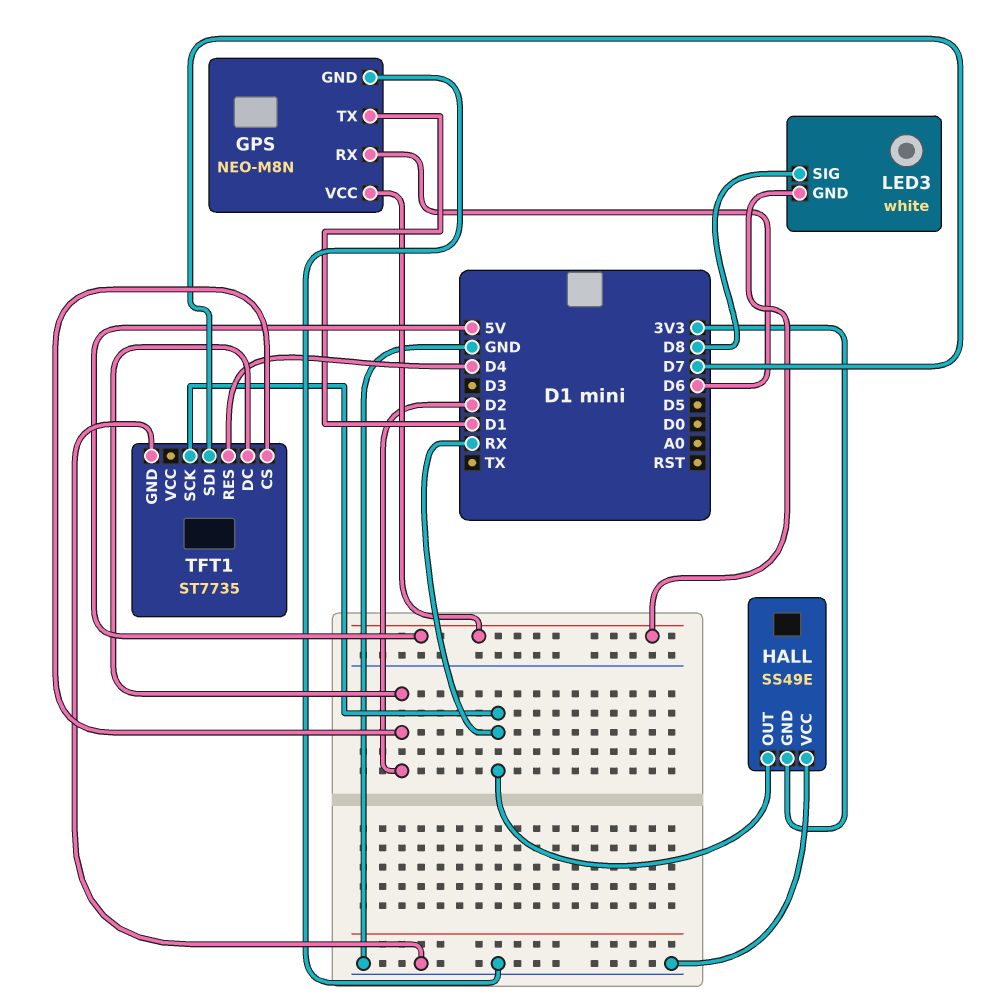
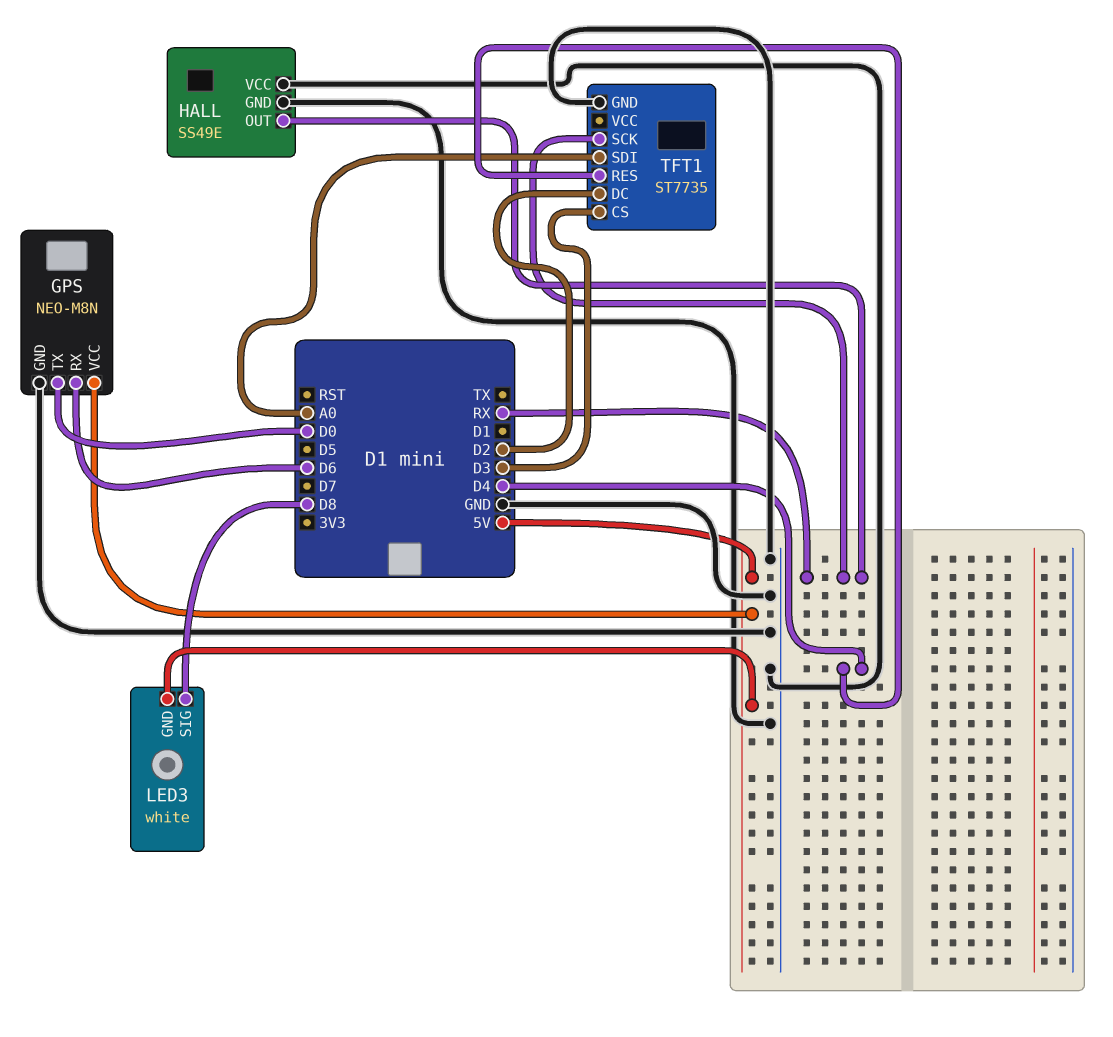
GPS pin TX: D1 -> D0
HALL pin GND: 3V3 -> GND
TFT1 pin CS: D2 -> D3
TFT1 pin SDI: D7 -> A0

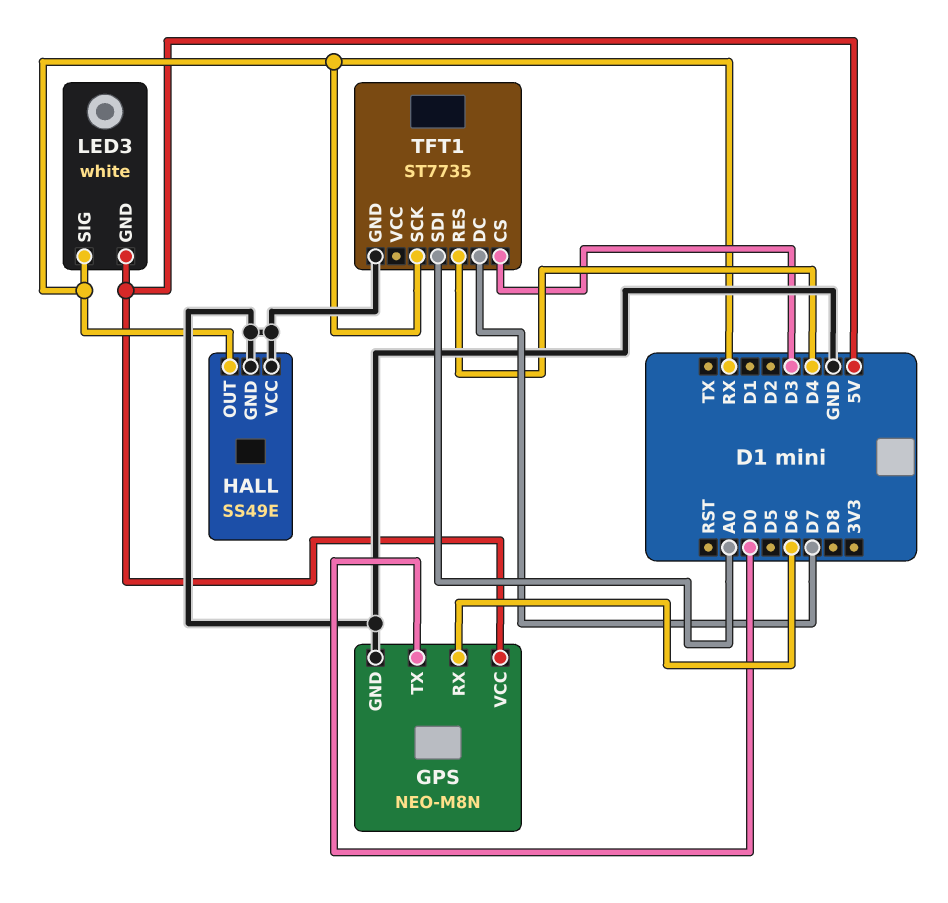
LED3 pin SIG: D8 -> RX
TFT1 pin DC: D2 -> D7

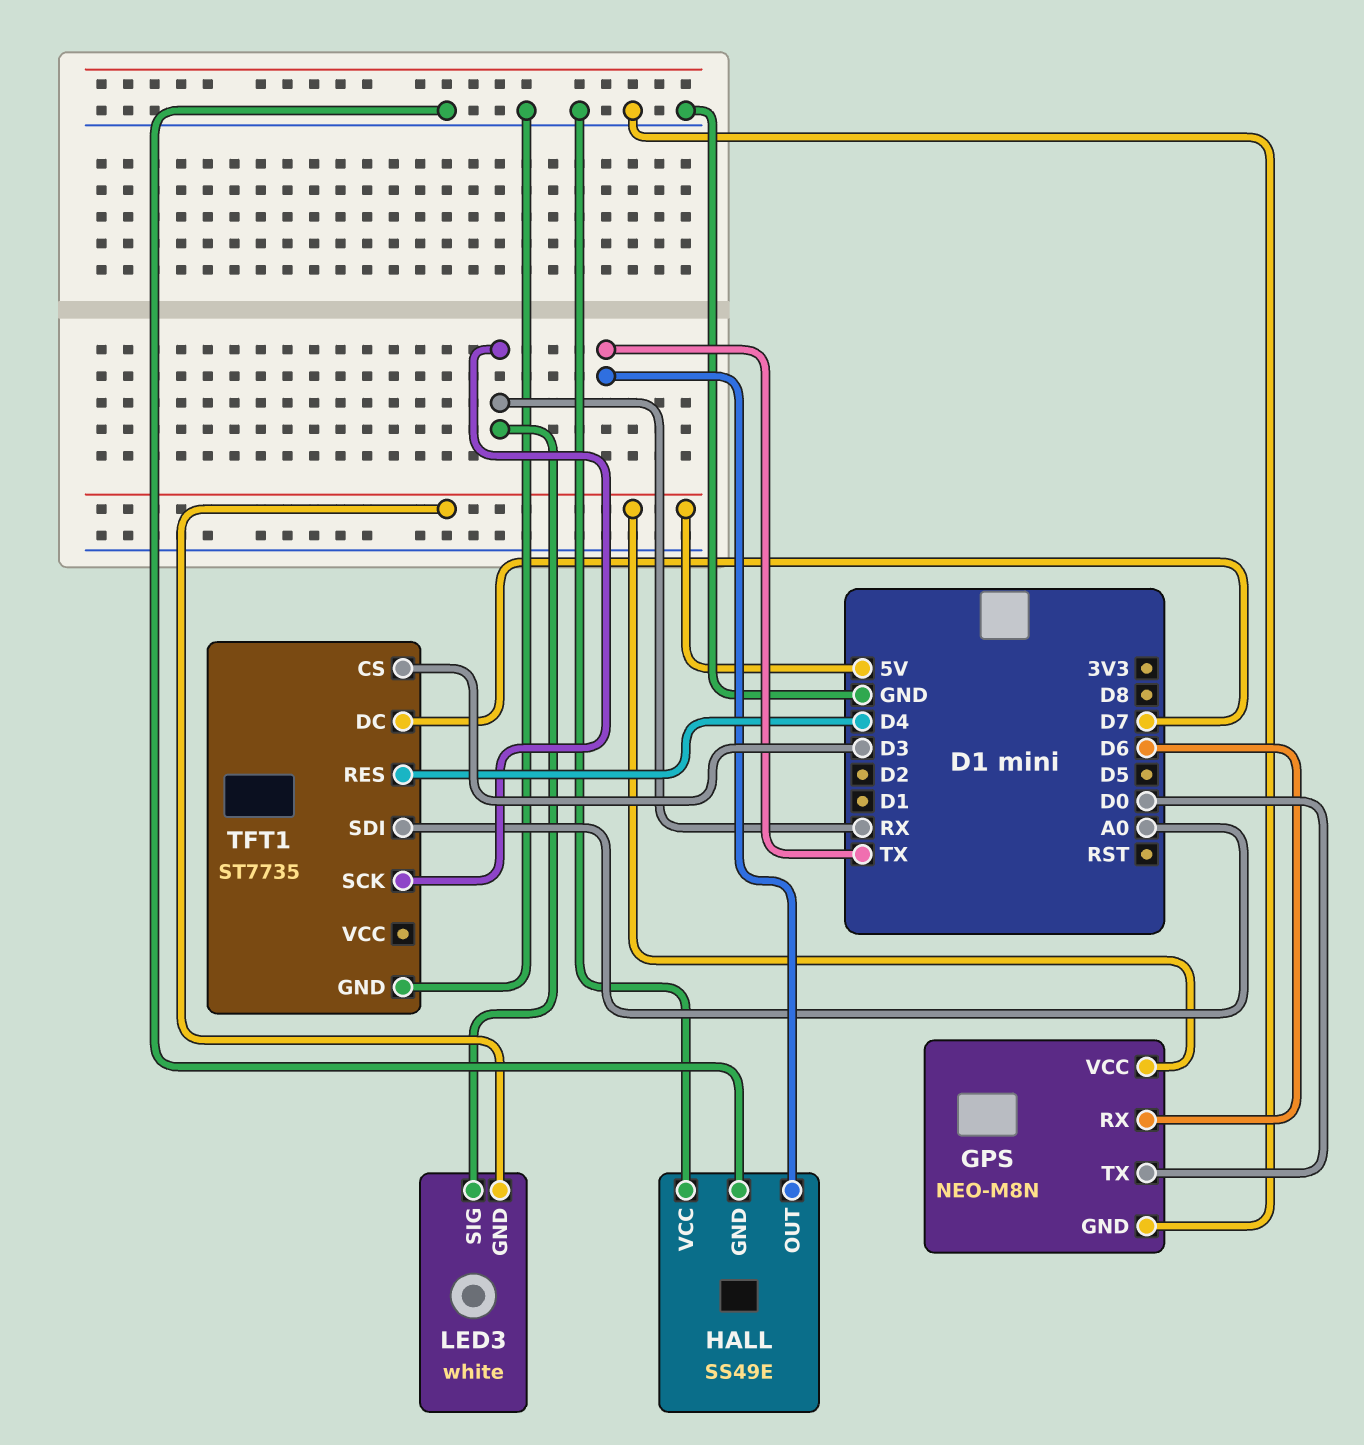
HALL pin OUT: RX -> TX

